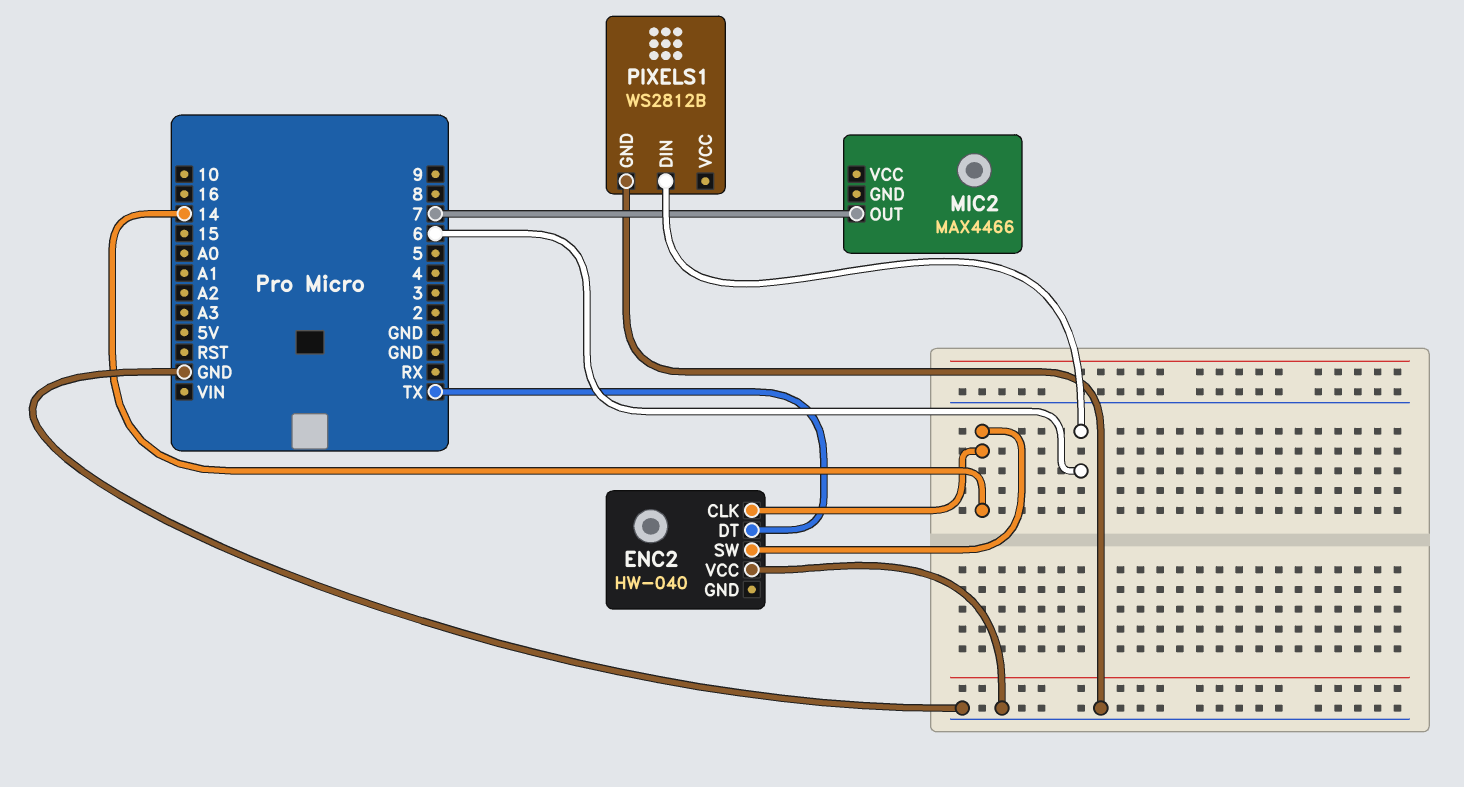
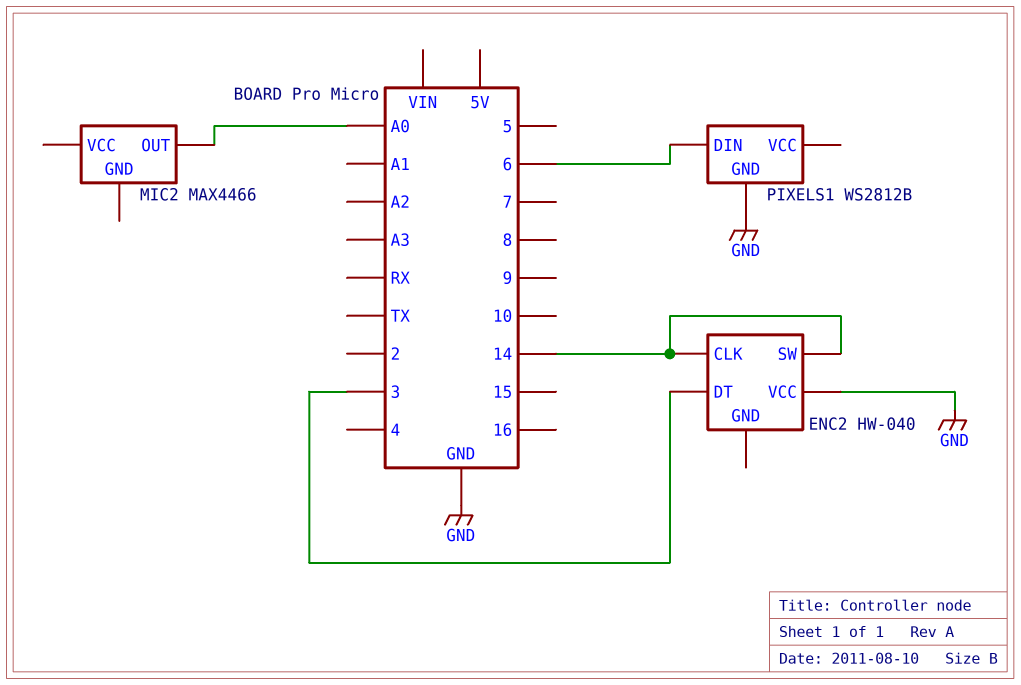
ENC2 pin DT: TX -> 3
MIC2 pin OUT: 7 -> A0

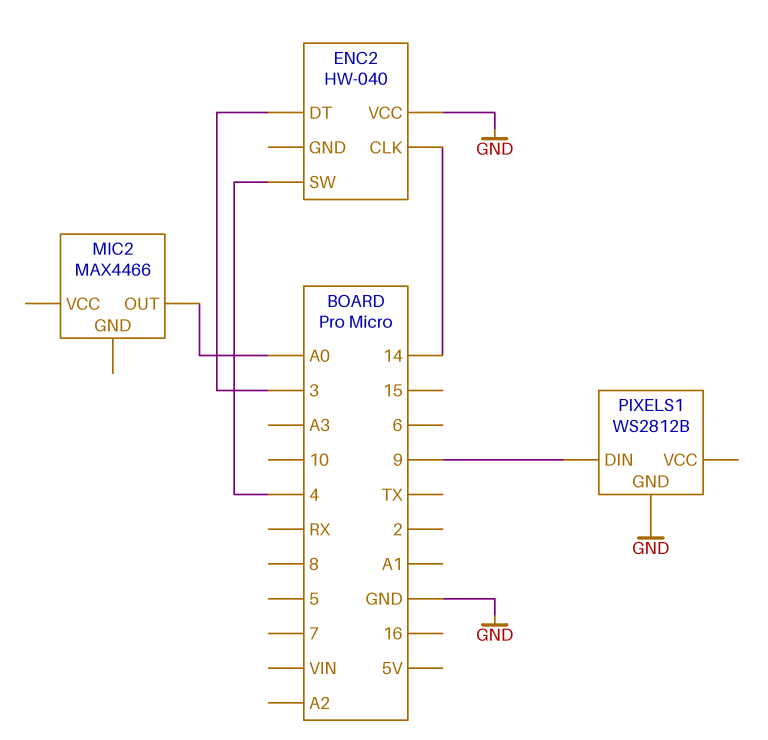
ENC2 pin SW: 14 -> 4
PIXELS1 pin DIN: 6 -> 9

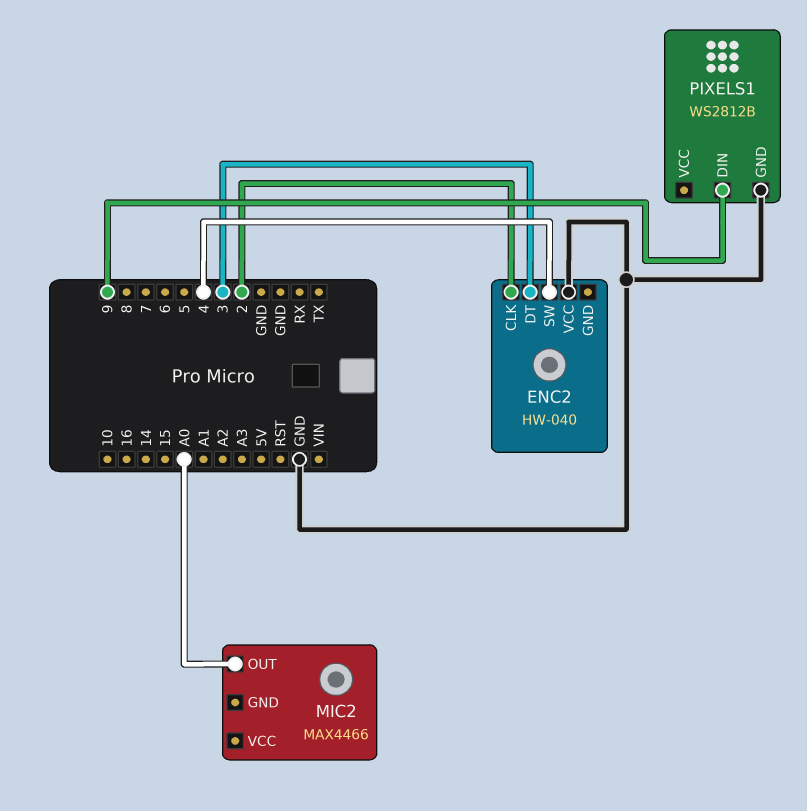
ENC2 pin CLK: 14 -> 2

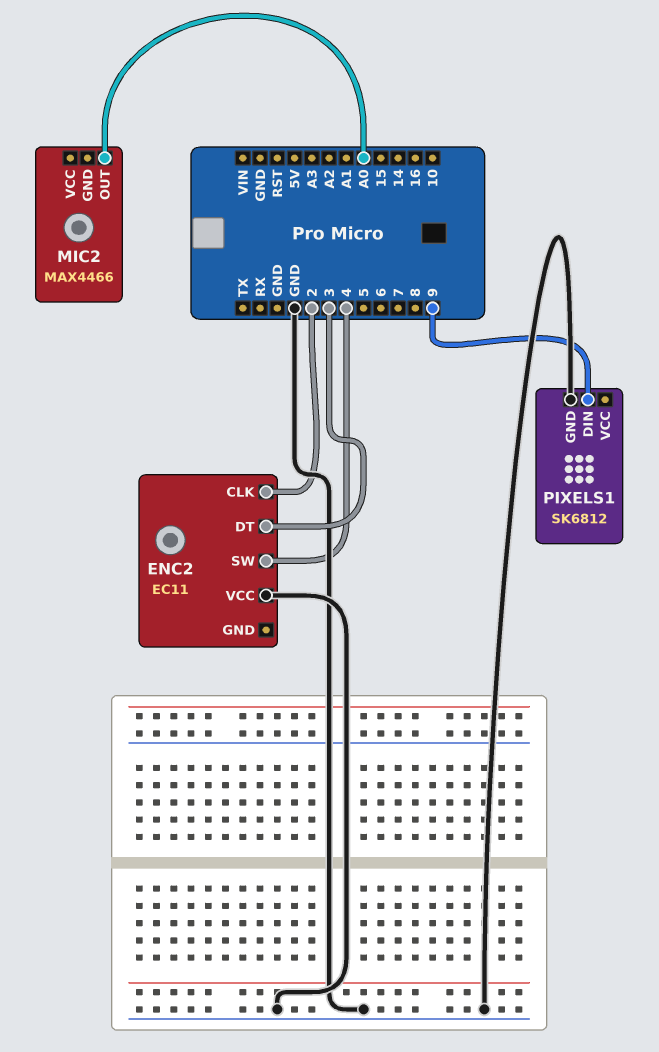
ENC2: HW-040 -> EC11
PIXELS1: WS2812B -> SK6812

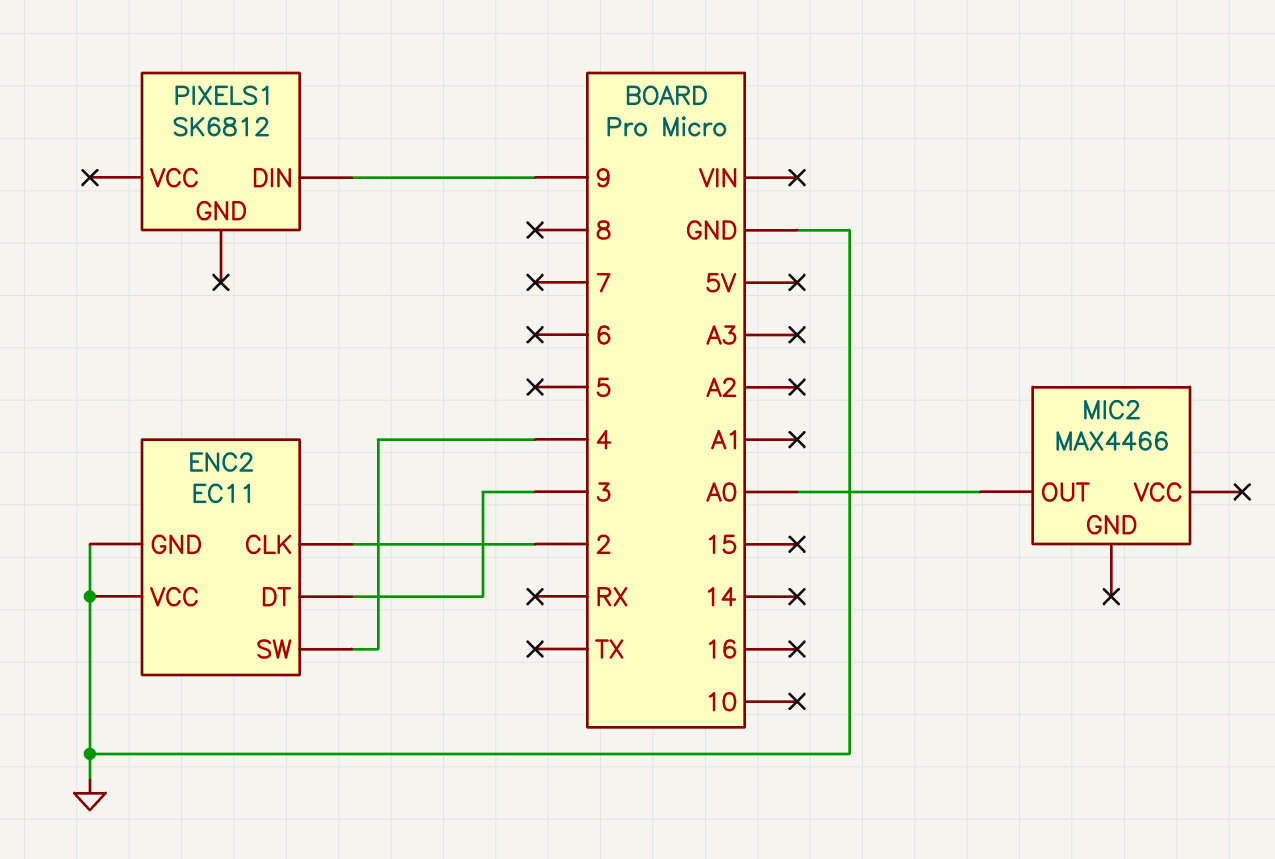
ENC2 pin GND: none -> GND
PIXELS1 pin GND: GND -> none

